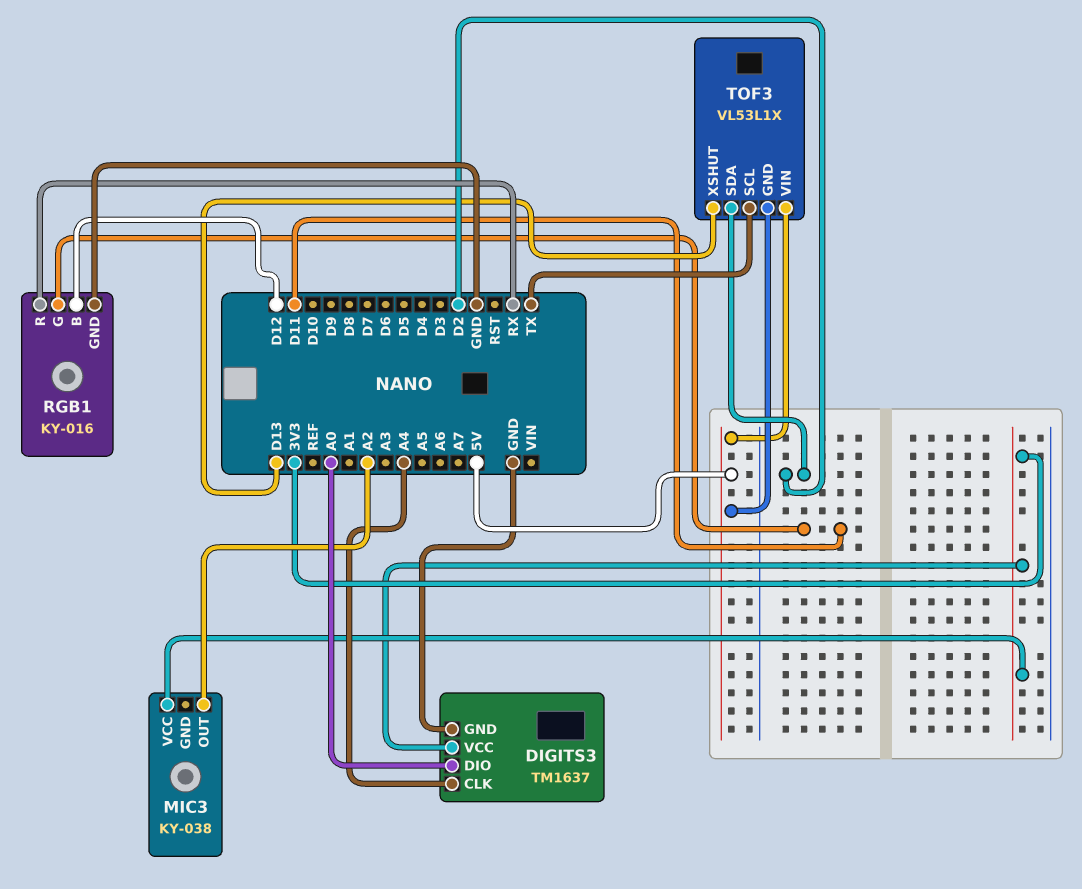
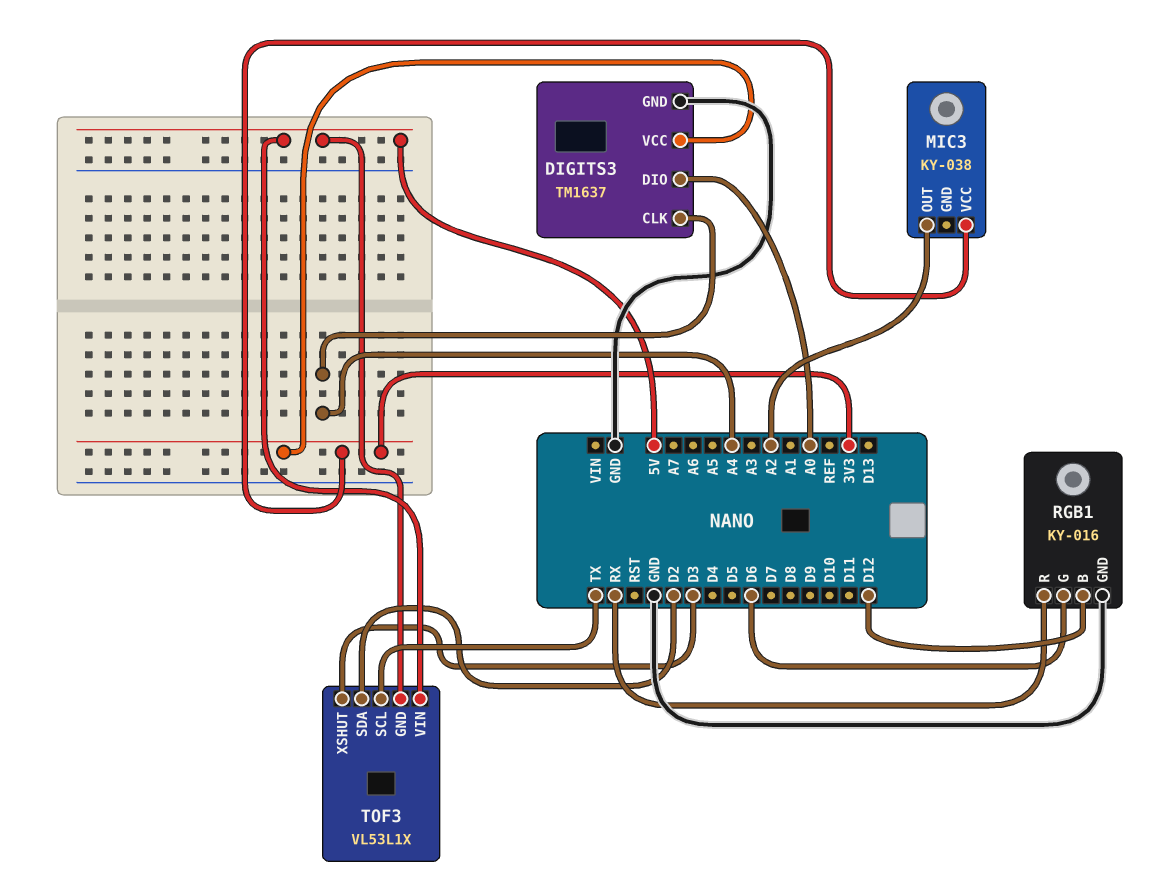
RGB1 pin G: D11 -> D6
TOF3 pin XSHUT: D13 -> D3

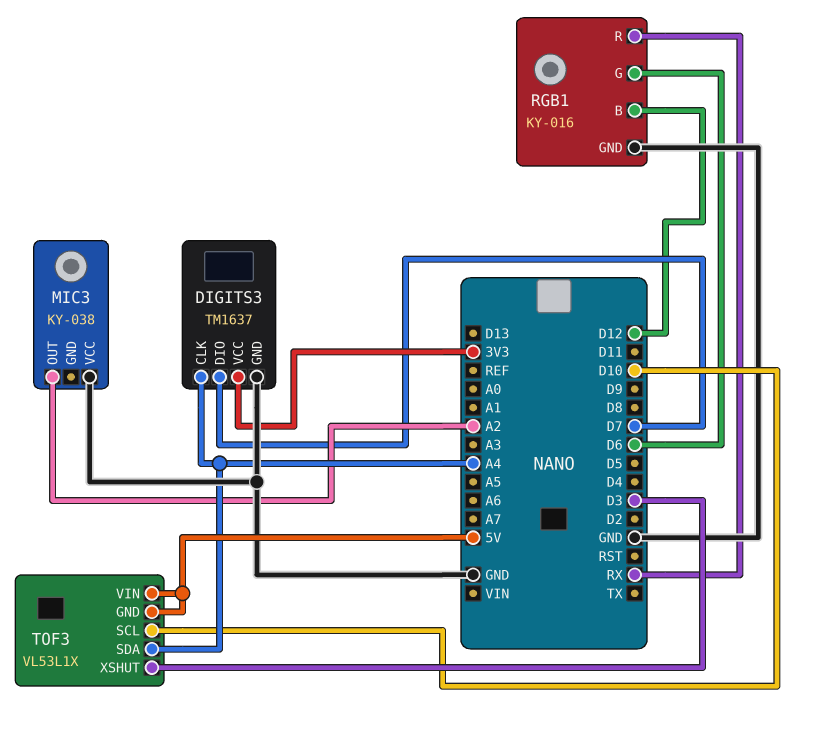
DIGITS3 pin DIO: A0 -> D7
MIC3 pin VCC: 3V3 -> GND
TOF3 pin SCL: TX -> D10
TOF3 pin SDA: D2 -> A4

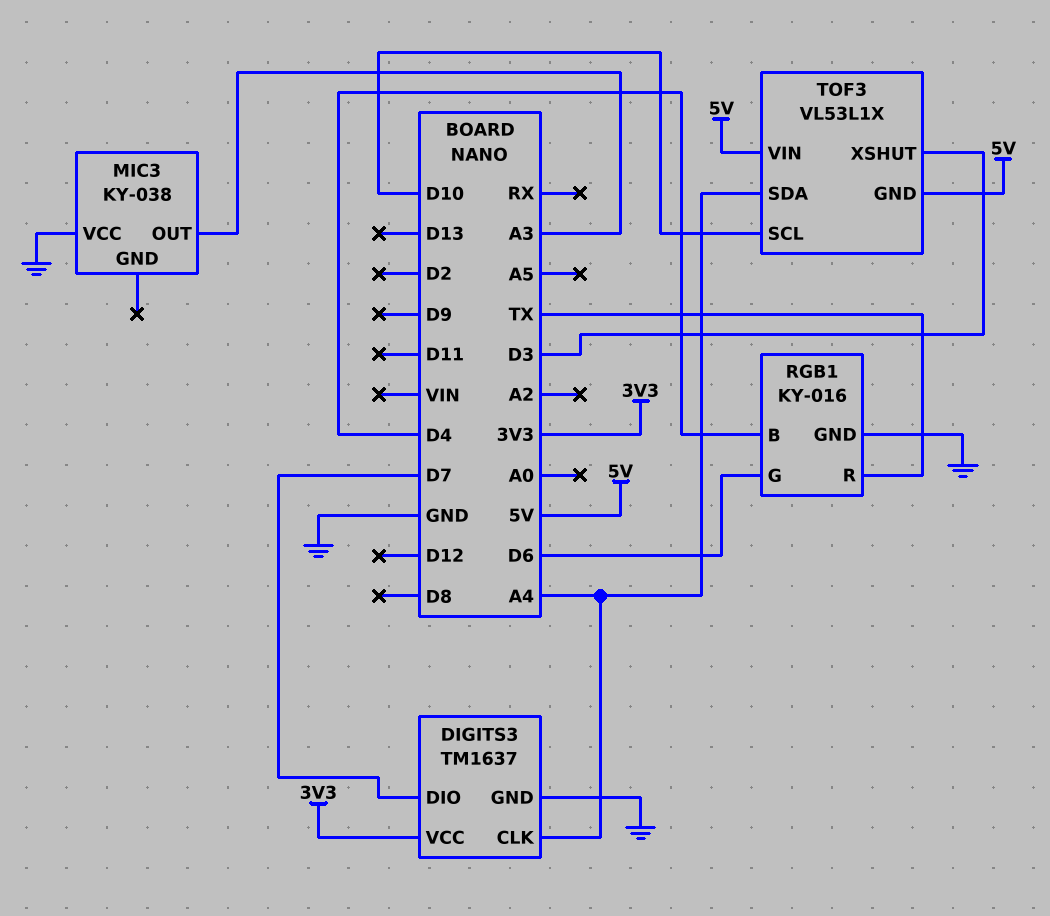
MIC3 pin OUT: A2 -> A3
RGB1 pin B: D12 -> D4
RGB1 pin R: RX -> TX

